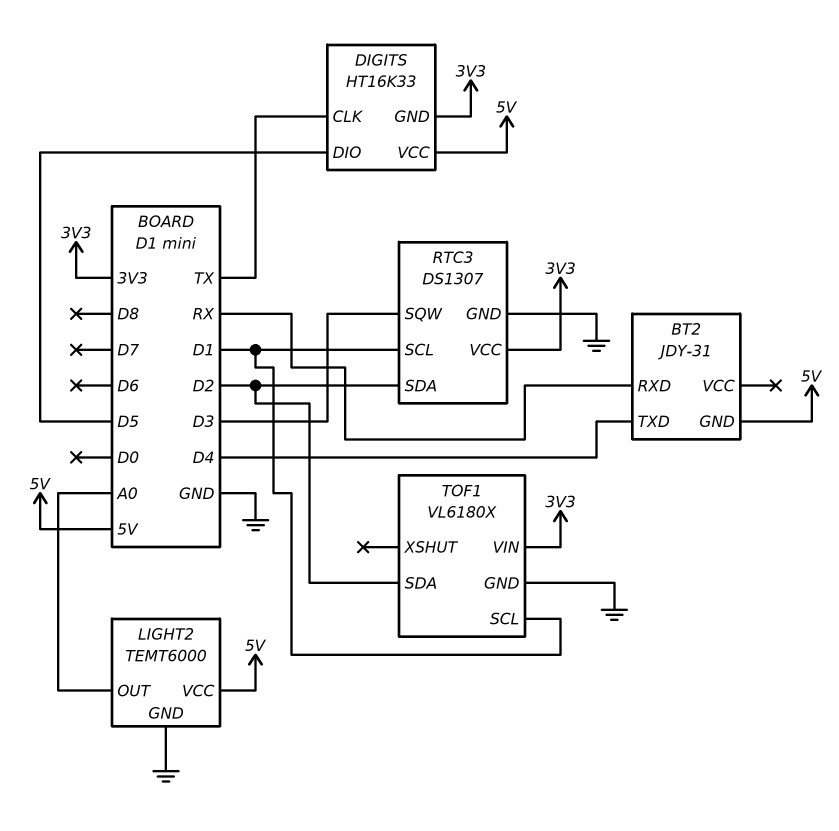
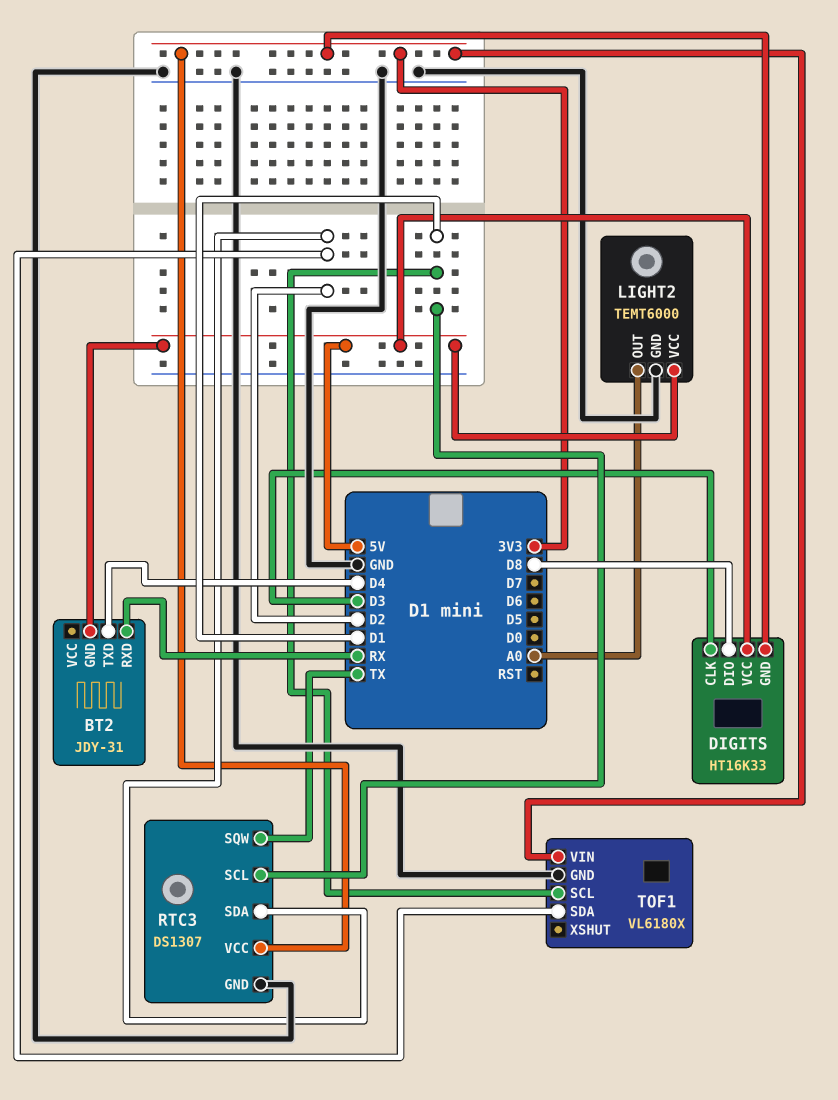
DIGITS pin CLK: TX -> D3
DIGITS pin DIO: D5 -> D8
RTC3 pin SQW: D3 -> TX

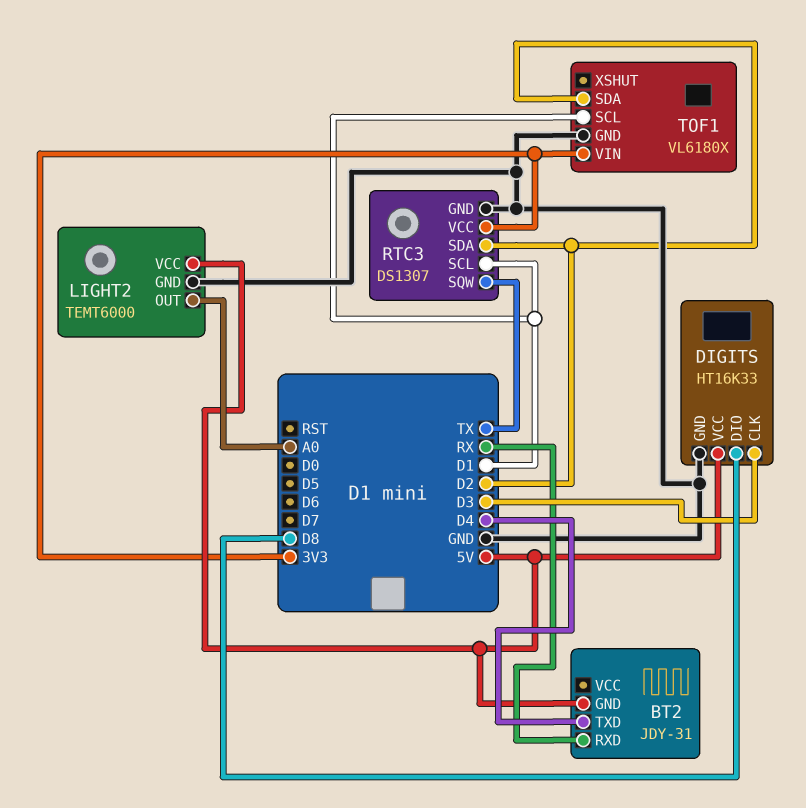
DIGITS pin GND: 3V3 -> GND

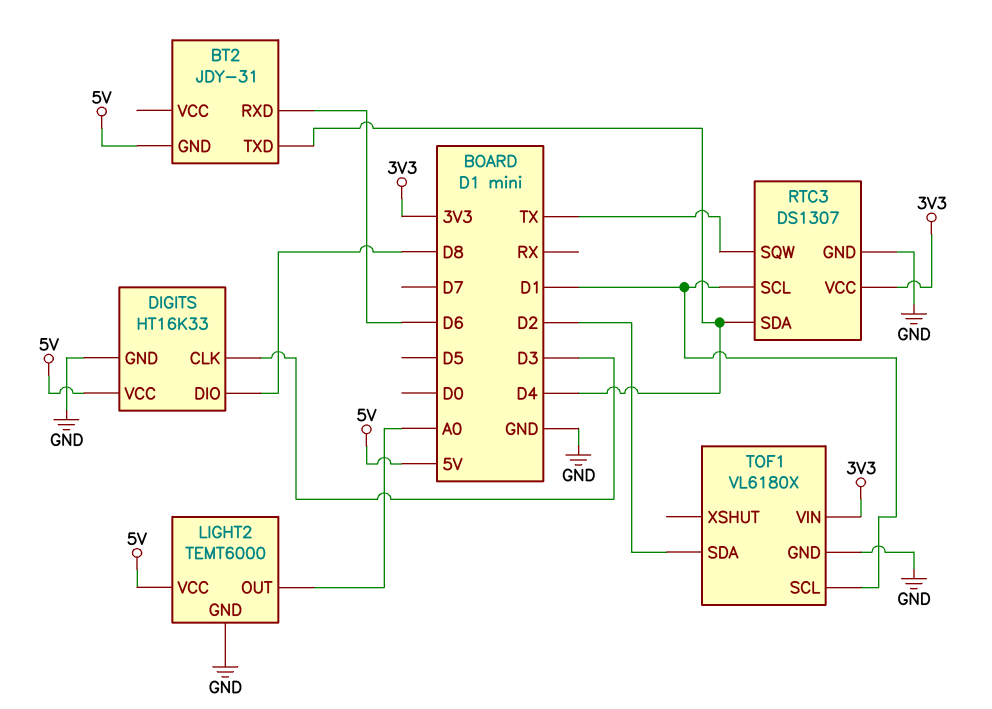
BT2 pin RXD: RX -> D6
RTC3 pin SDA: D2 -> D4

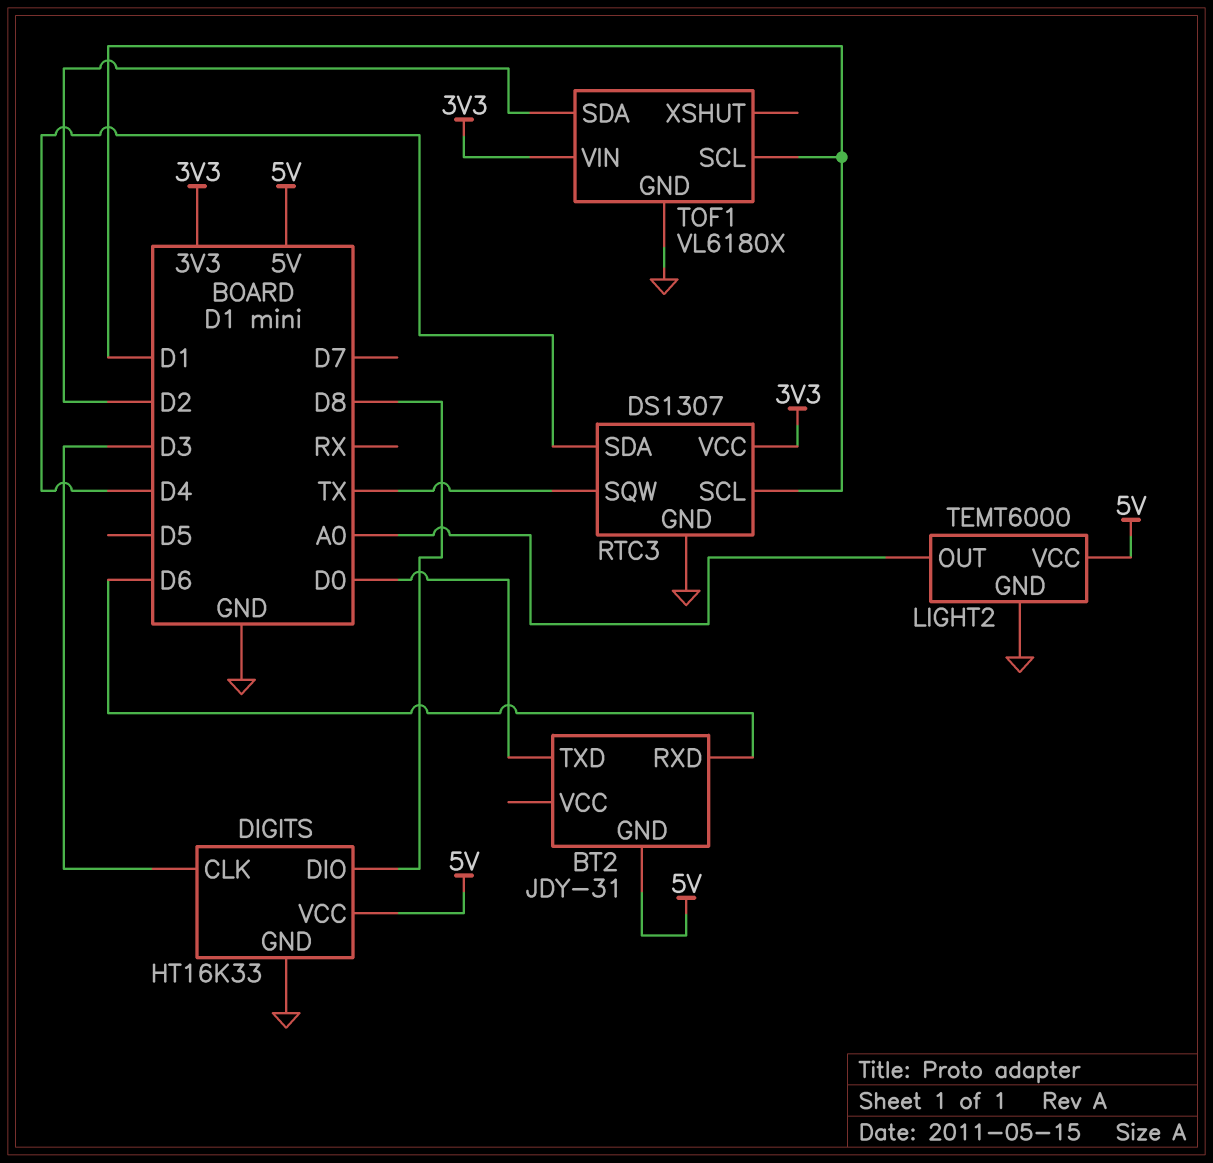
BT2 pin TXD: D4 -> D0

